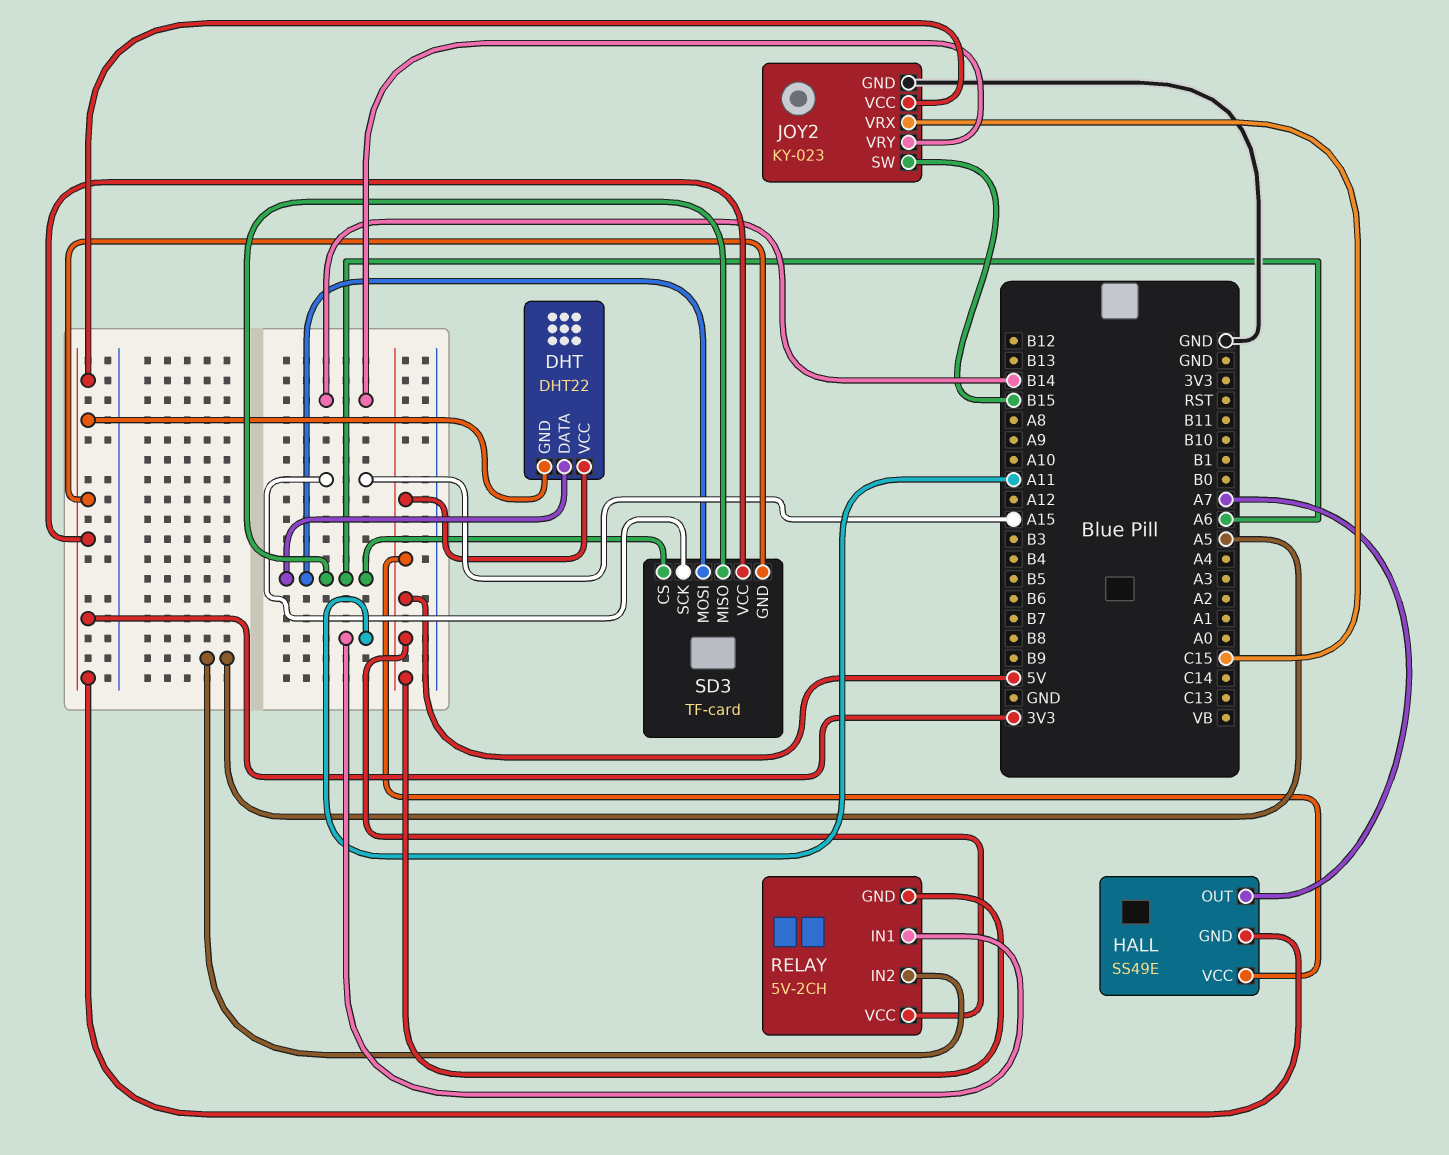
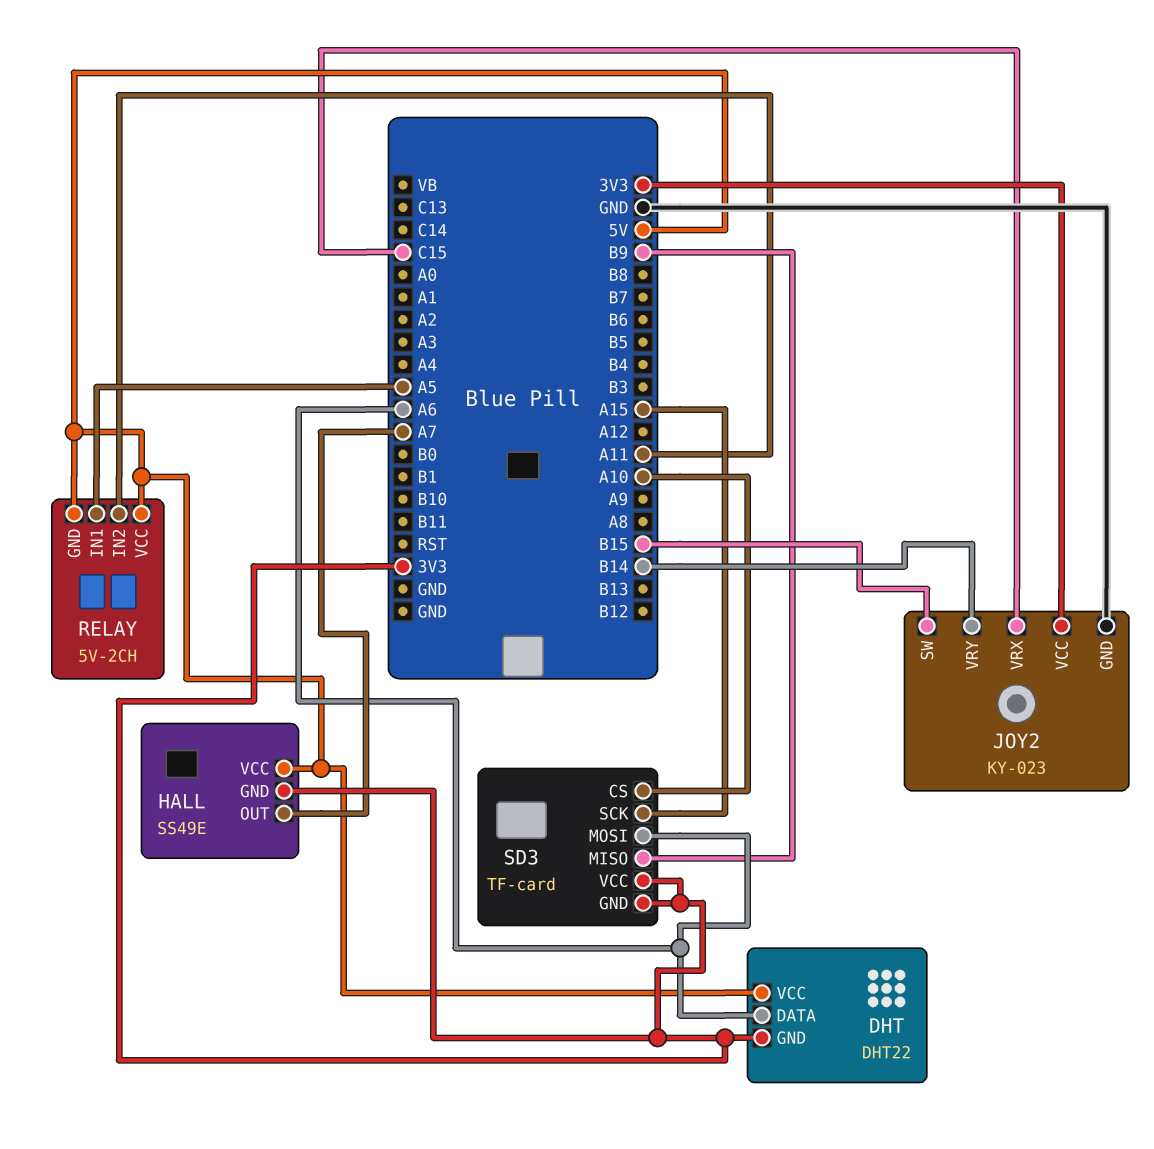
RELAY pin IN1: A11 -> A5
RELAY pin IN2: A5 -> A11
SD3 pin CS: A6 -> A10
SD3 pin MISO: A6 -> B9

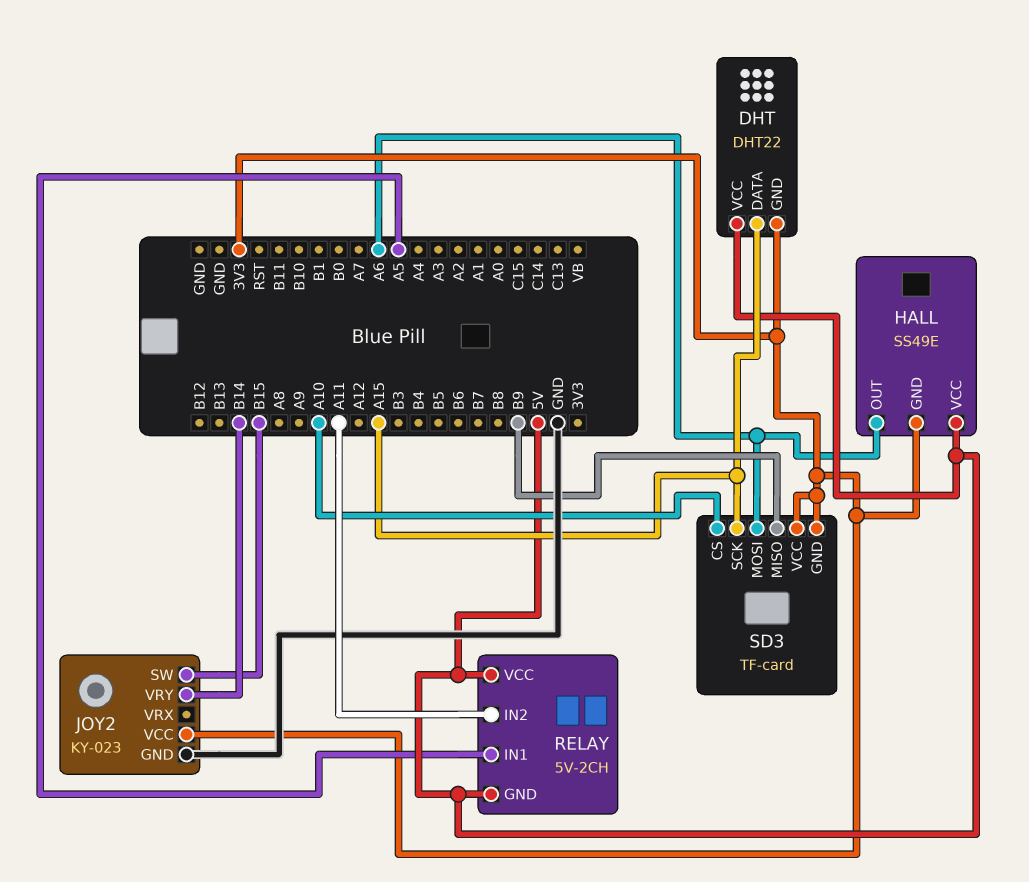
DHT pin DATA: A6 -> A15
HALL pin OUT: A7 -> A6
JOY2 pin VRX: C15 -> none

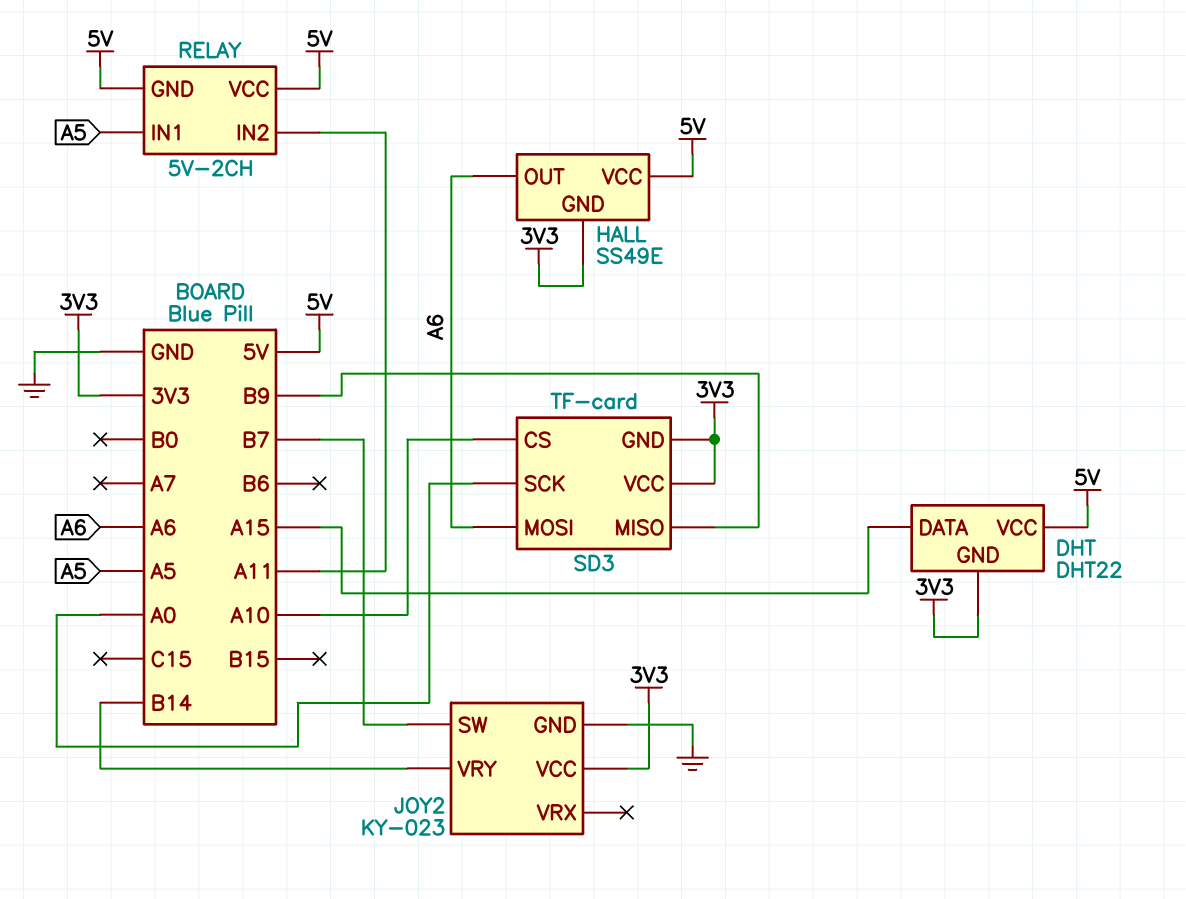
JOY2 pin SW: B15 -> B7
SD3 pin SCK: A15 -> A0

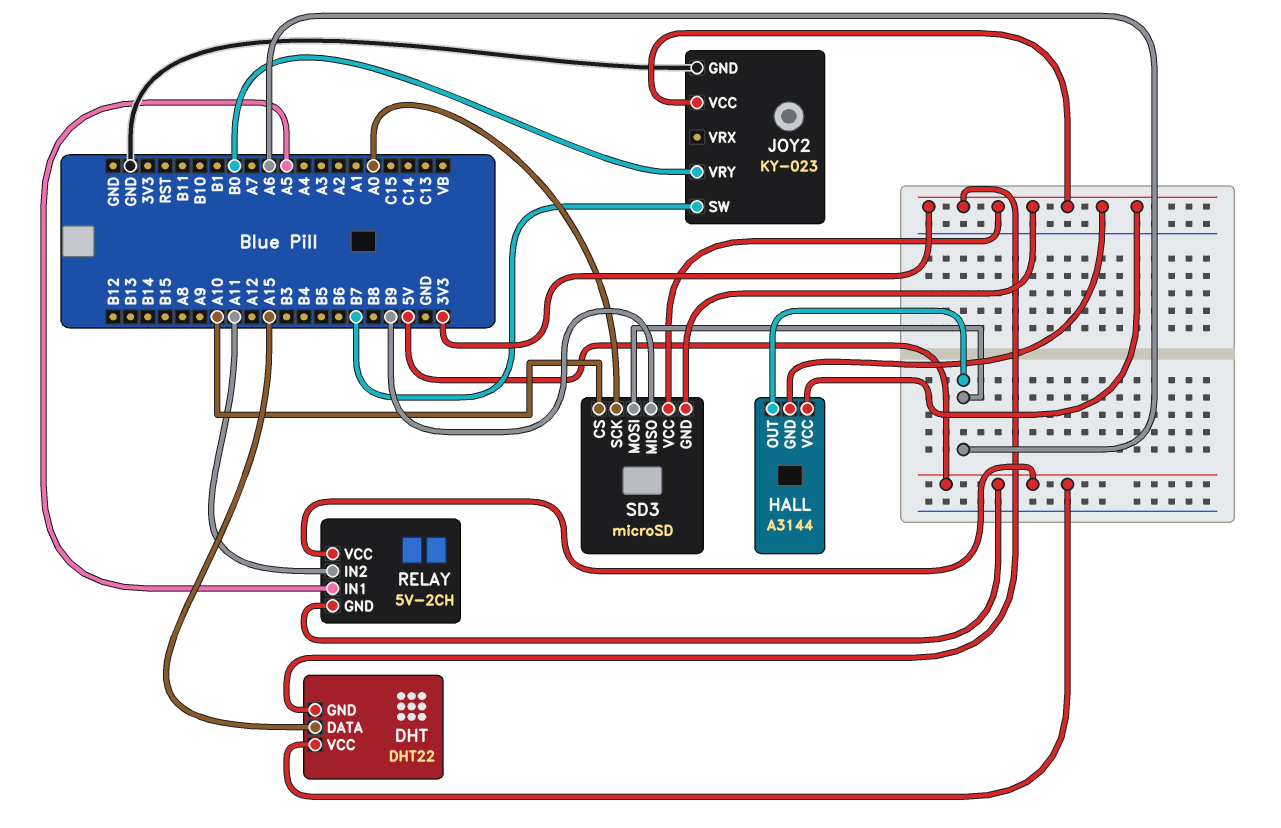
HALL: SS49E -> A3144
HALL pin VCC: 5V -> 3V3
JOY2 pin VRY: B14 -> B0
SD3: TF-card -> microSD

